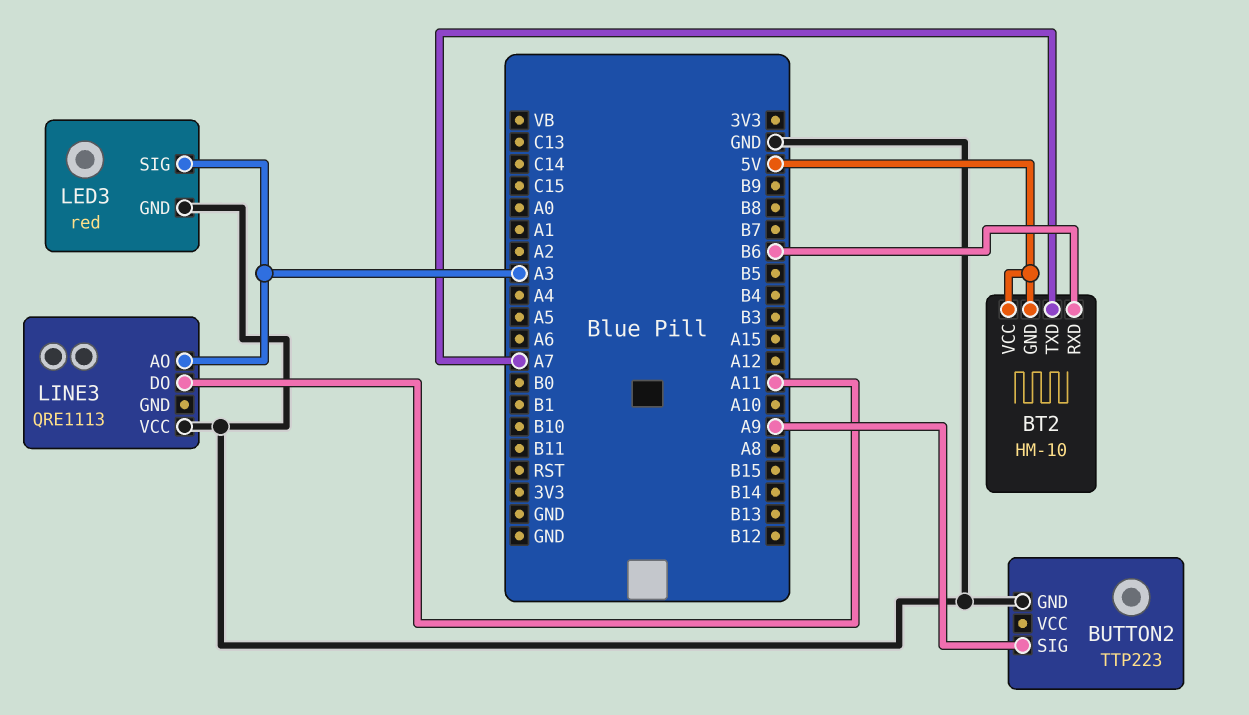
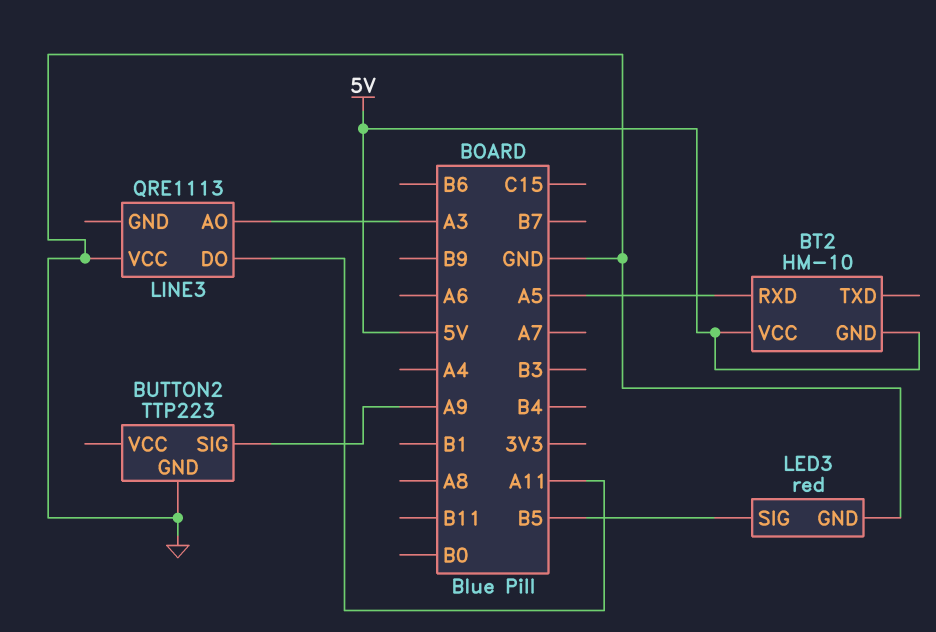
BT2 pin RXD: B6 -> A5
BT2 pin TXD: A7 -> none
LED3 pin SIG: A3 -> B5

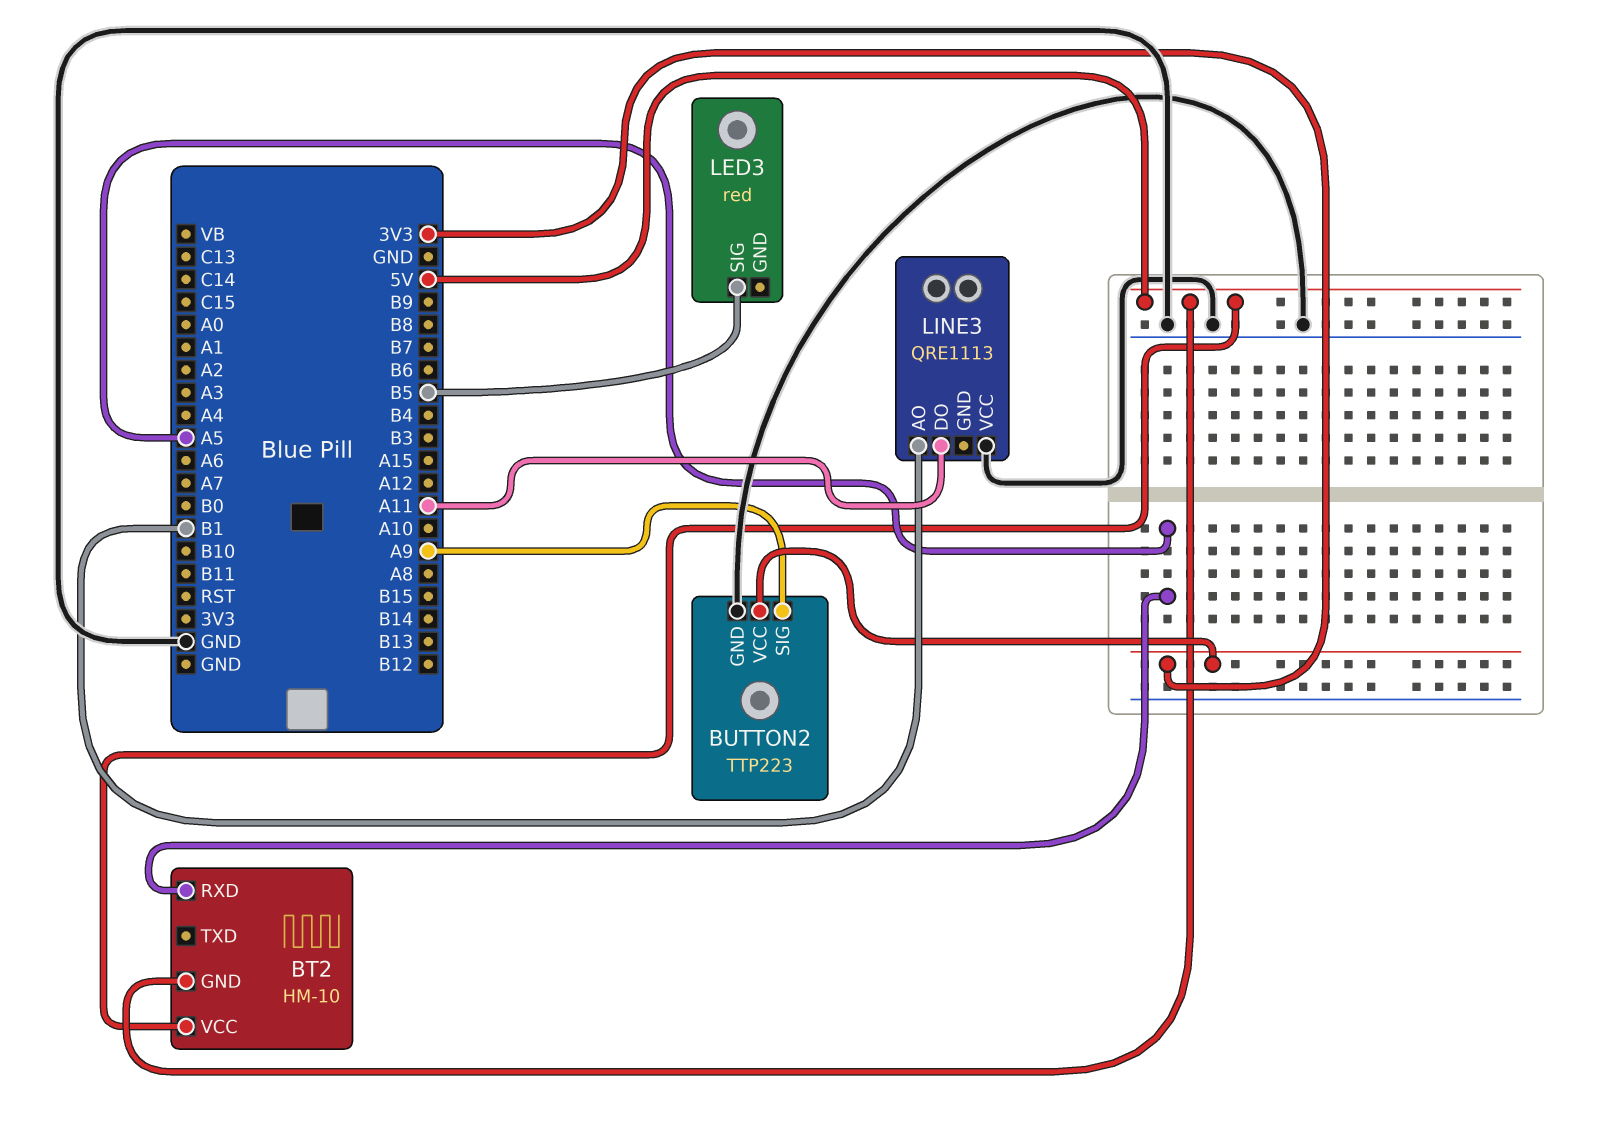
BUTTON2 pin VCC: none -> 3V3
LED3 pin GND: GND -> none
LINE3 pin AO: A3 -> B1

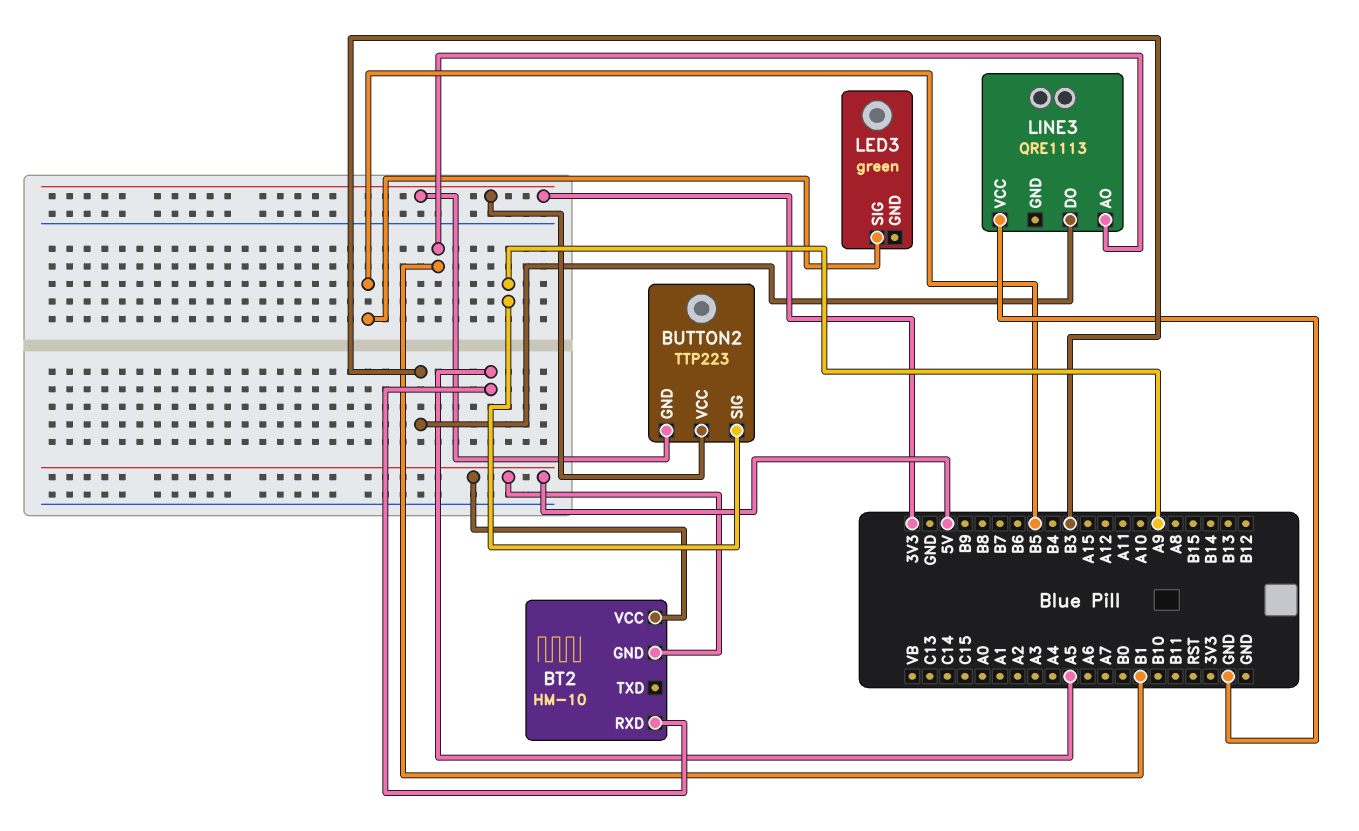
BUTTON2 pin GND: GND -> 3V3
LED3: red -> green
LINE3 pin DO: A11 -> B3

